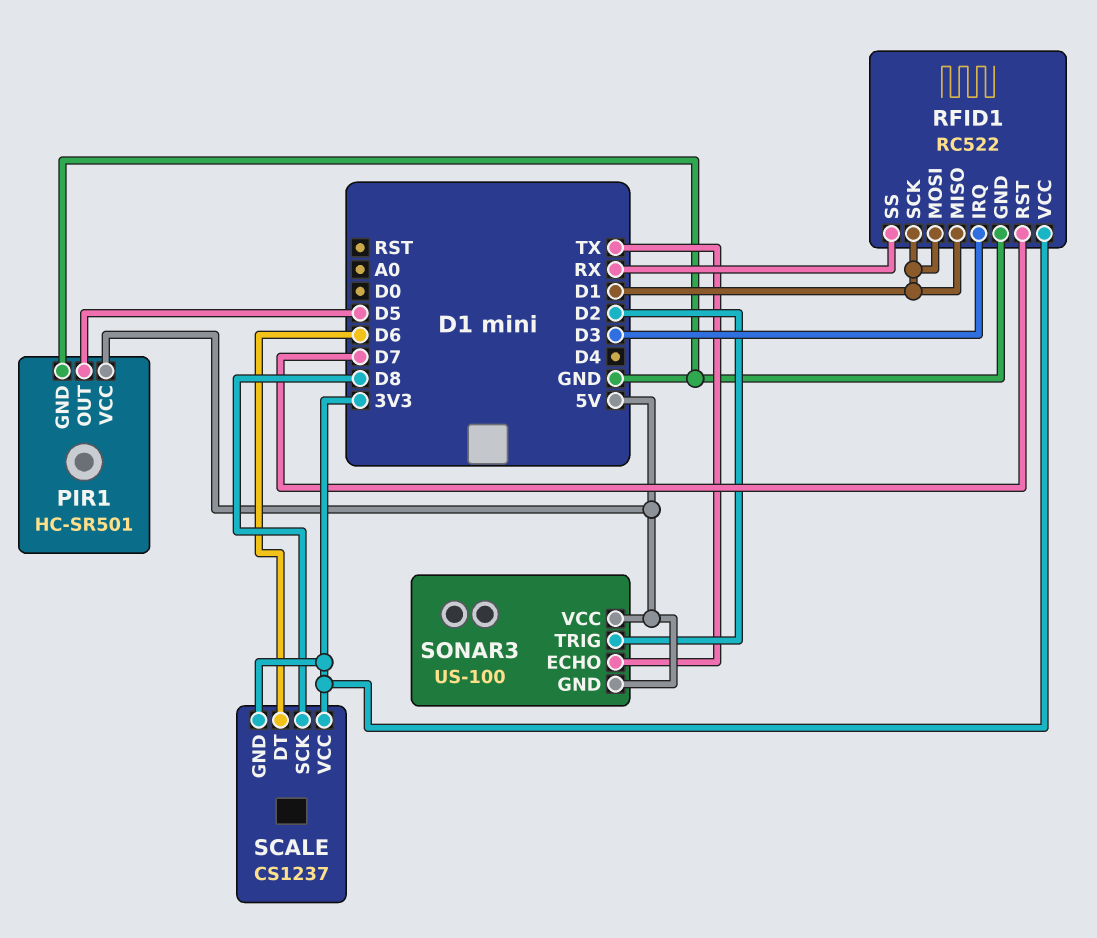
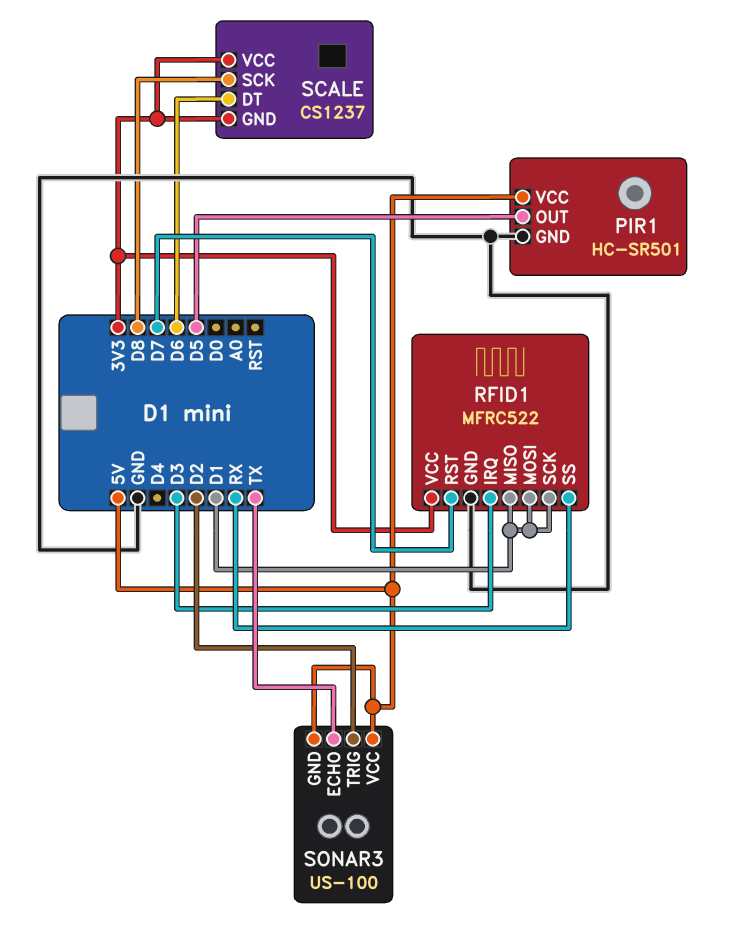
RFID1: RC522 -> MFRC522

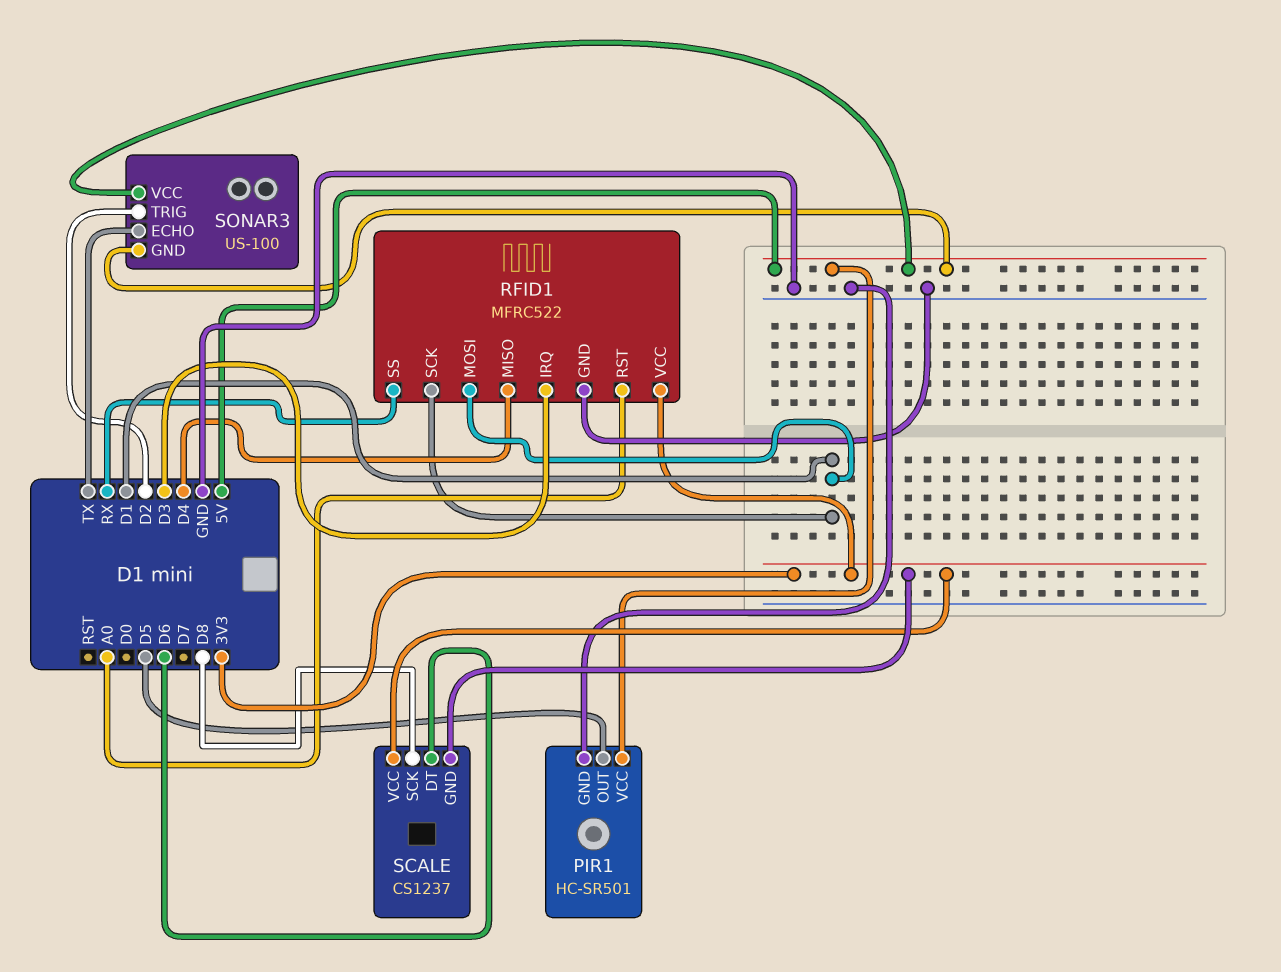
RFID1 pin MISO: D1 -> D4
RFID1 pin RST: D7 -> A0

